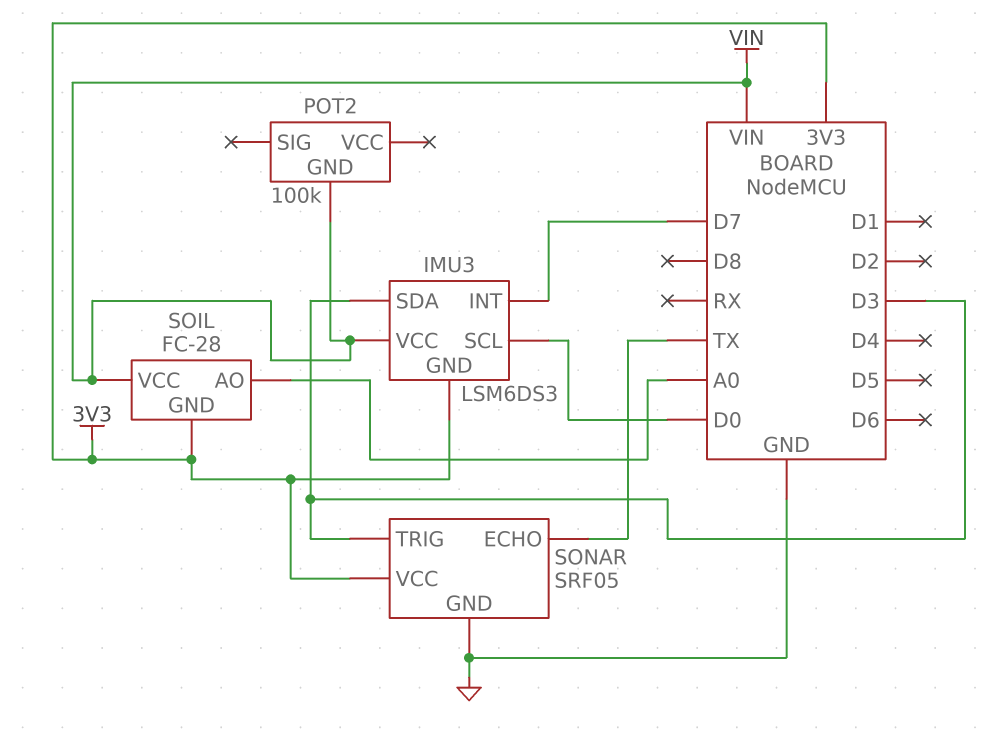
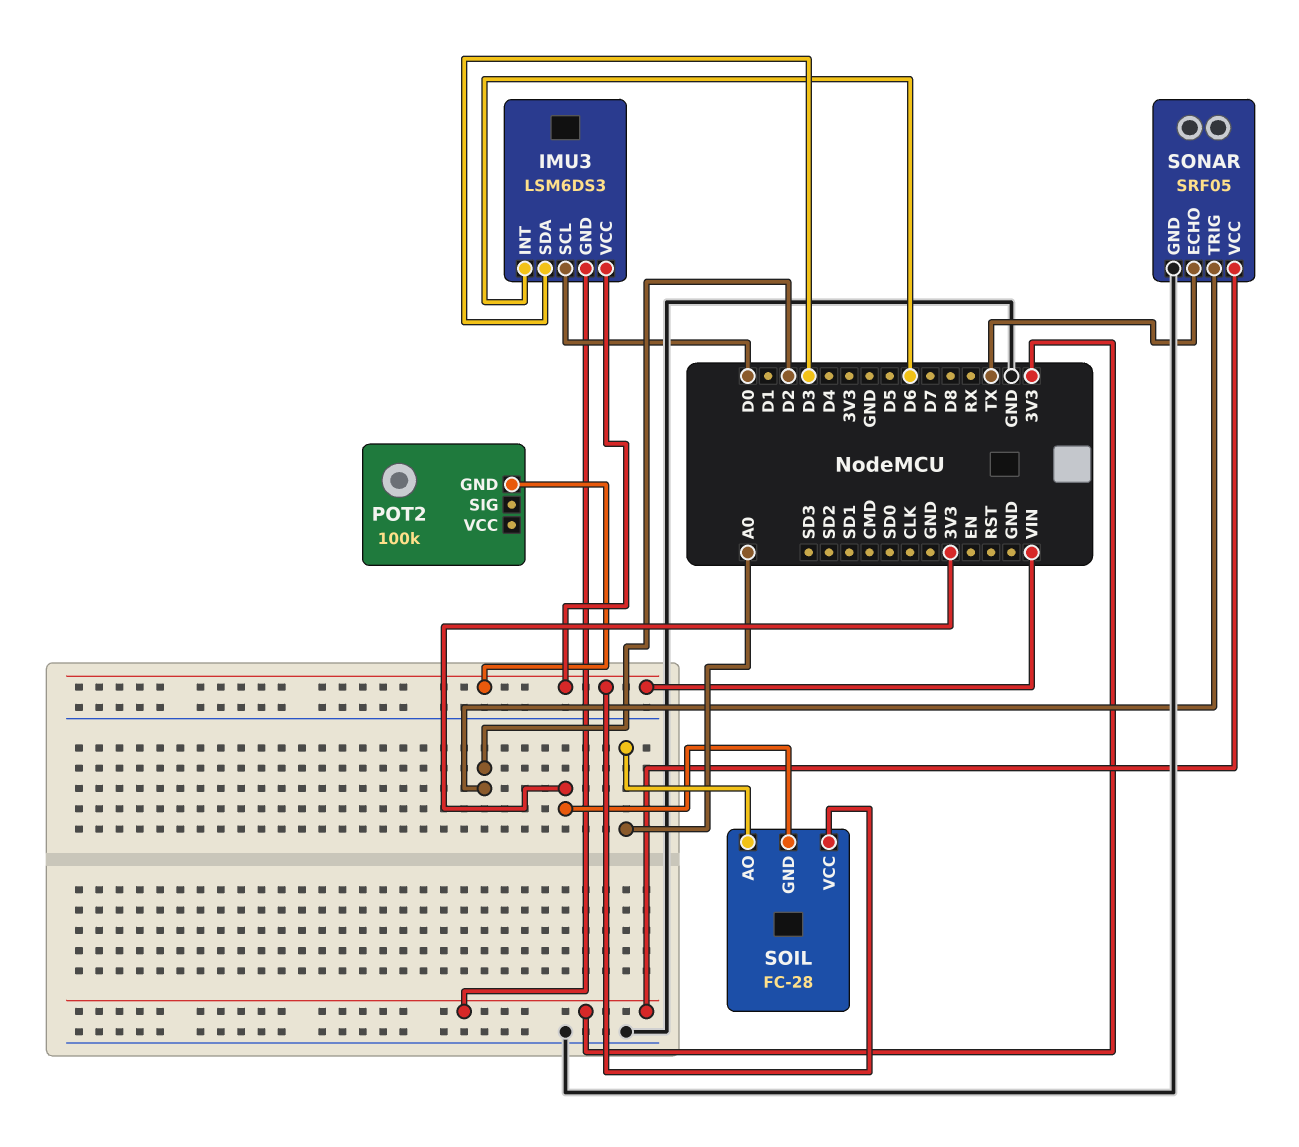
IMU3 pin INT: D7 -> D6
SONAR pin TRIG: D3 -> D2

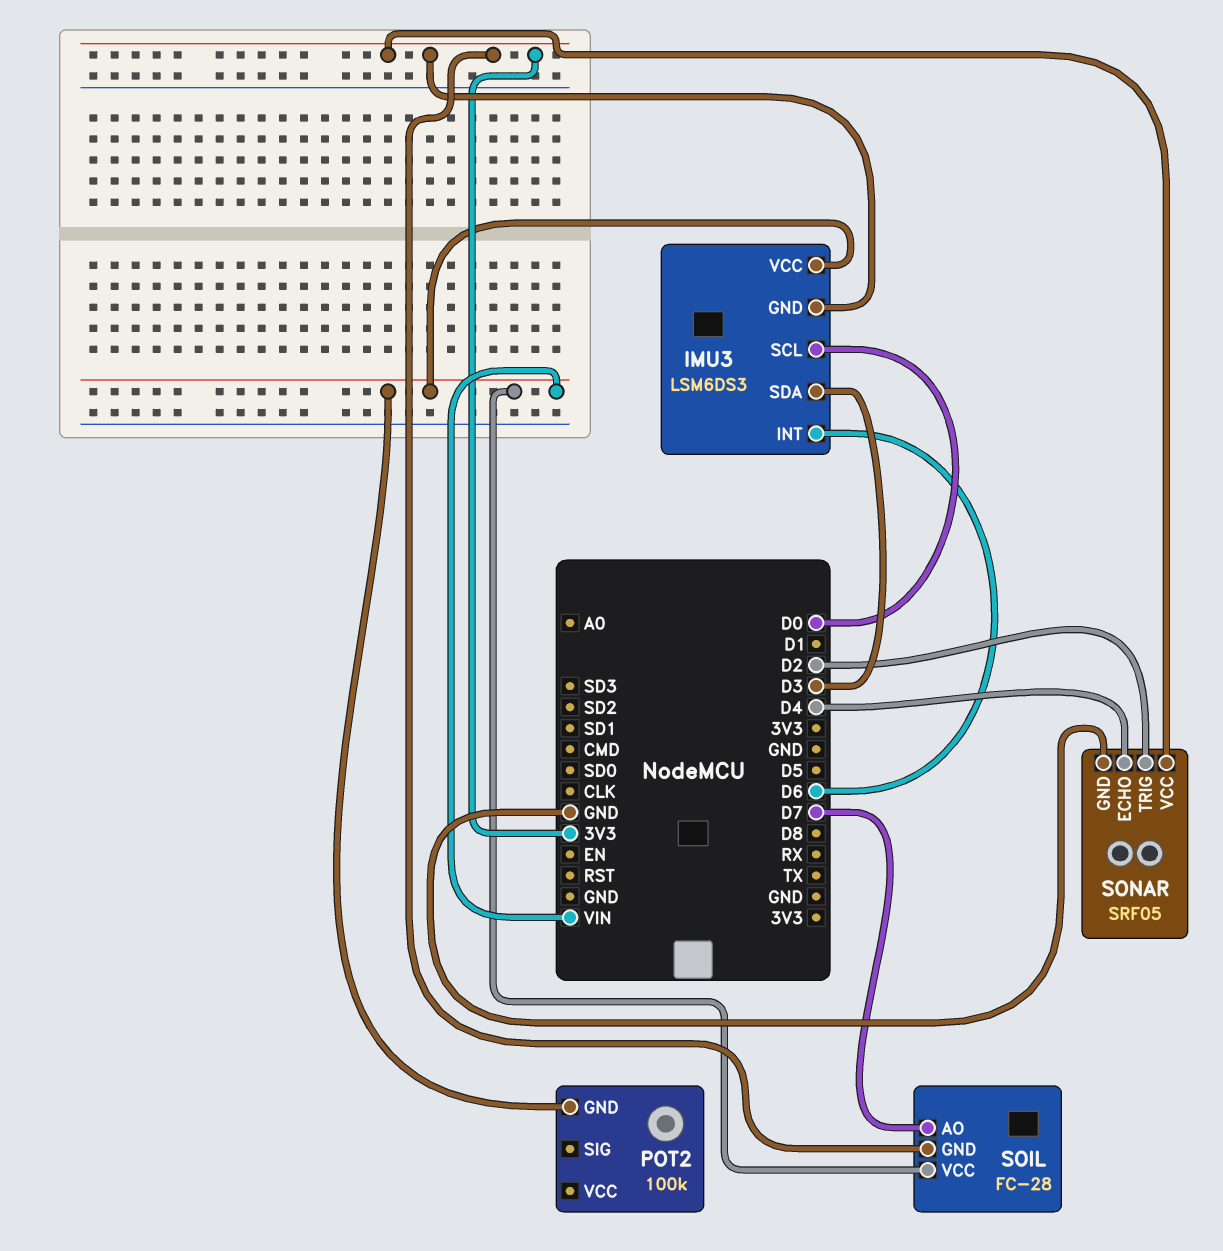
SOIL pin AO: A0 -> D7
SONAR pin ECHO: TX -> D4

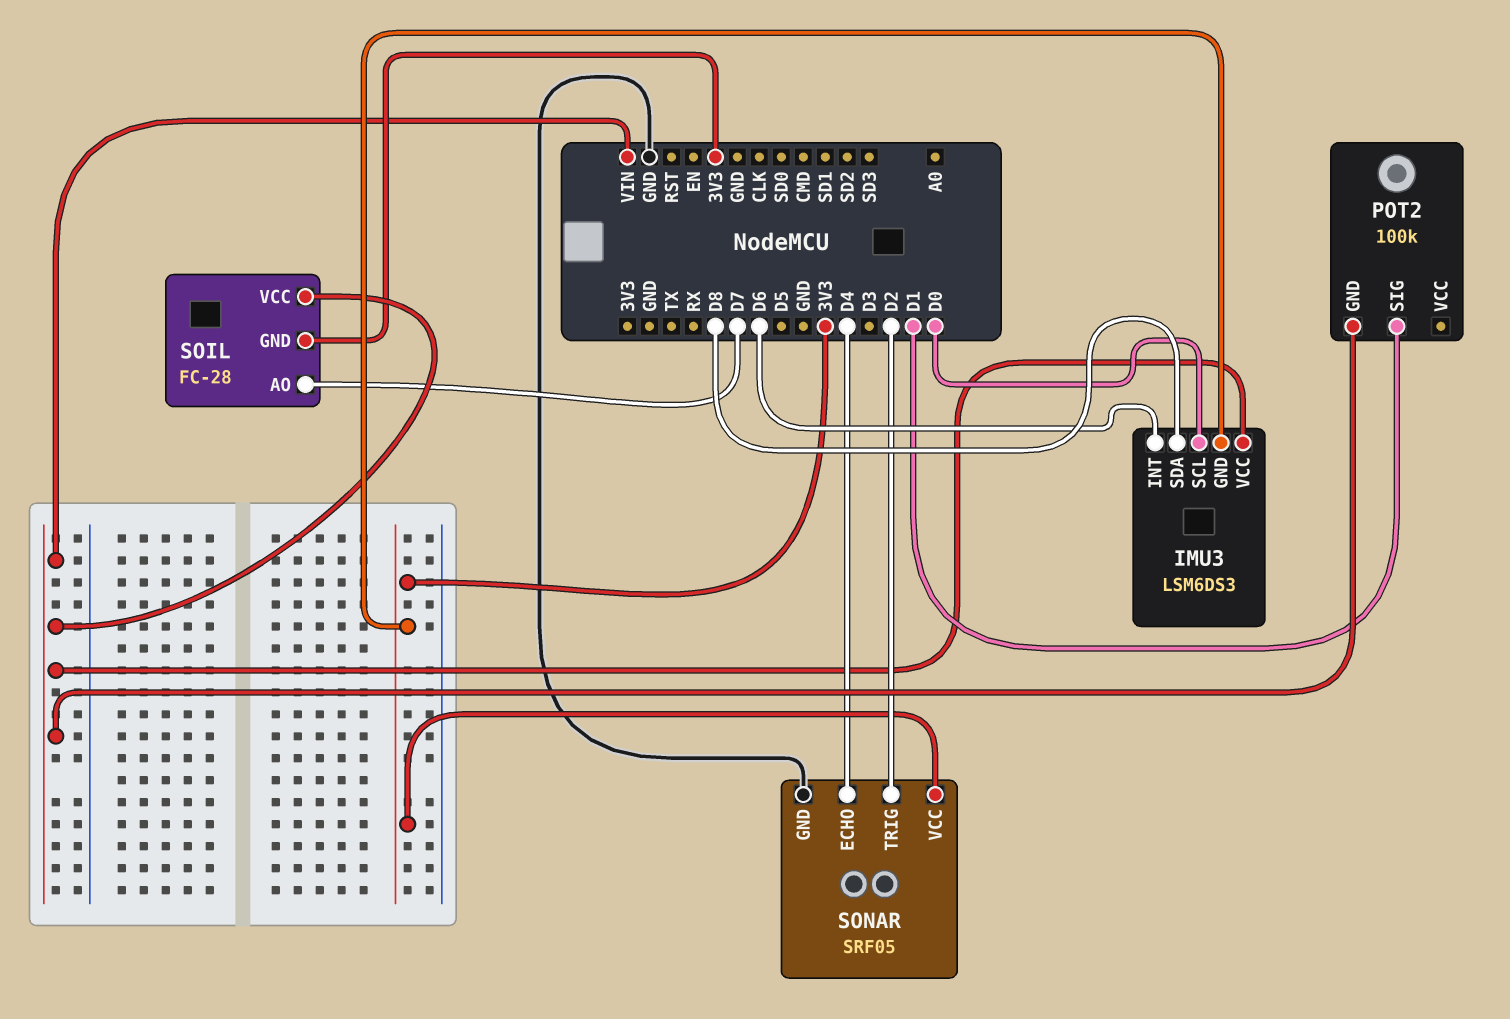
IMU3 pin SDA: D3 -> D8
POT2 pin SIG: none -> D1

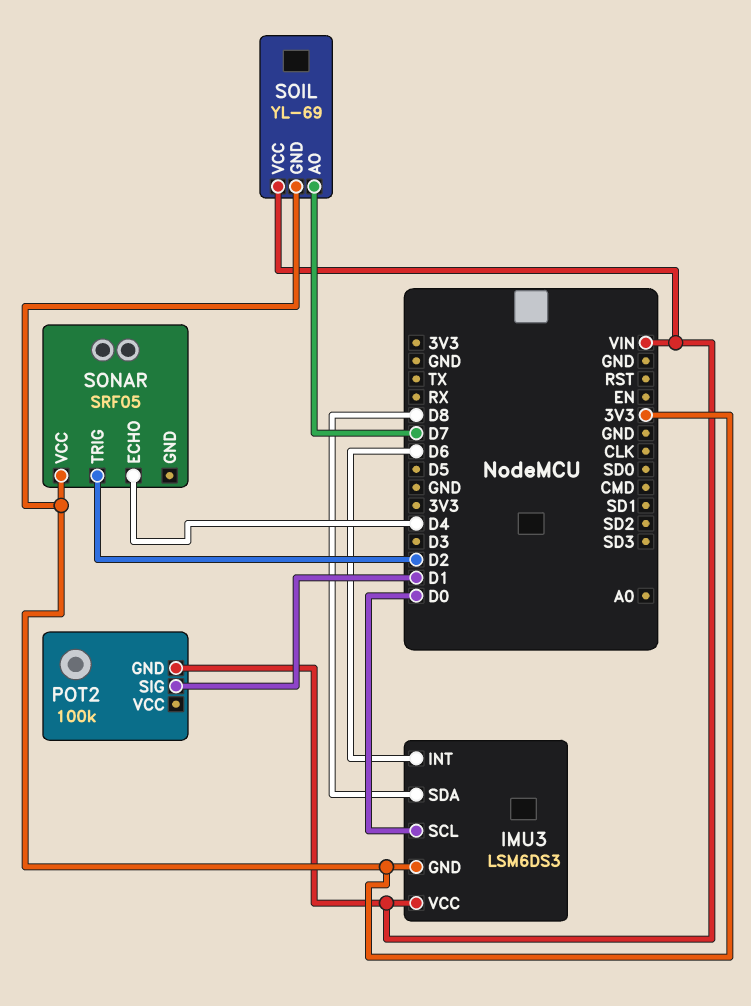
SOIL: FC-28 -> YL-69
SONAR pin GND: GND -> none

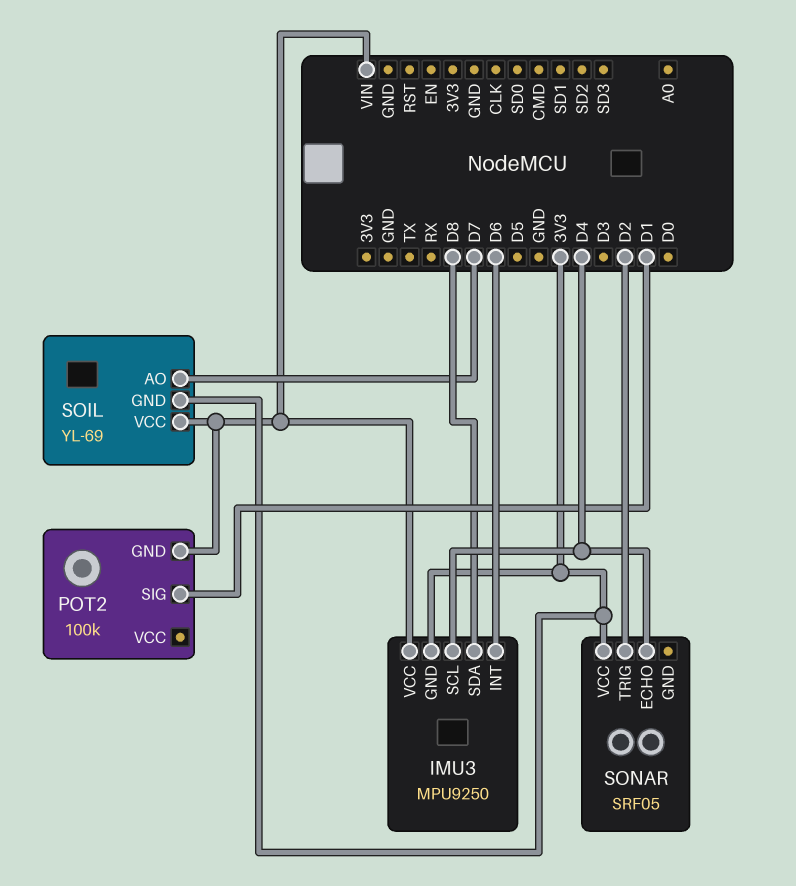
IMU3: LSM6DS3 -> MPU9250
IMU3 pin SCL: D0 -> D4

